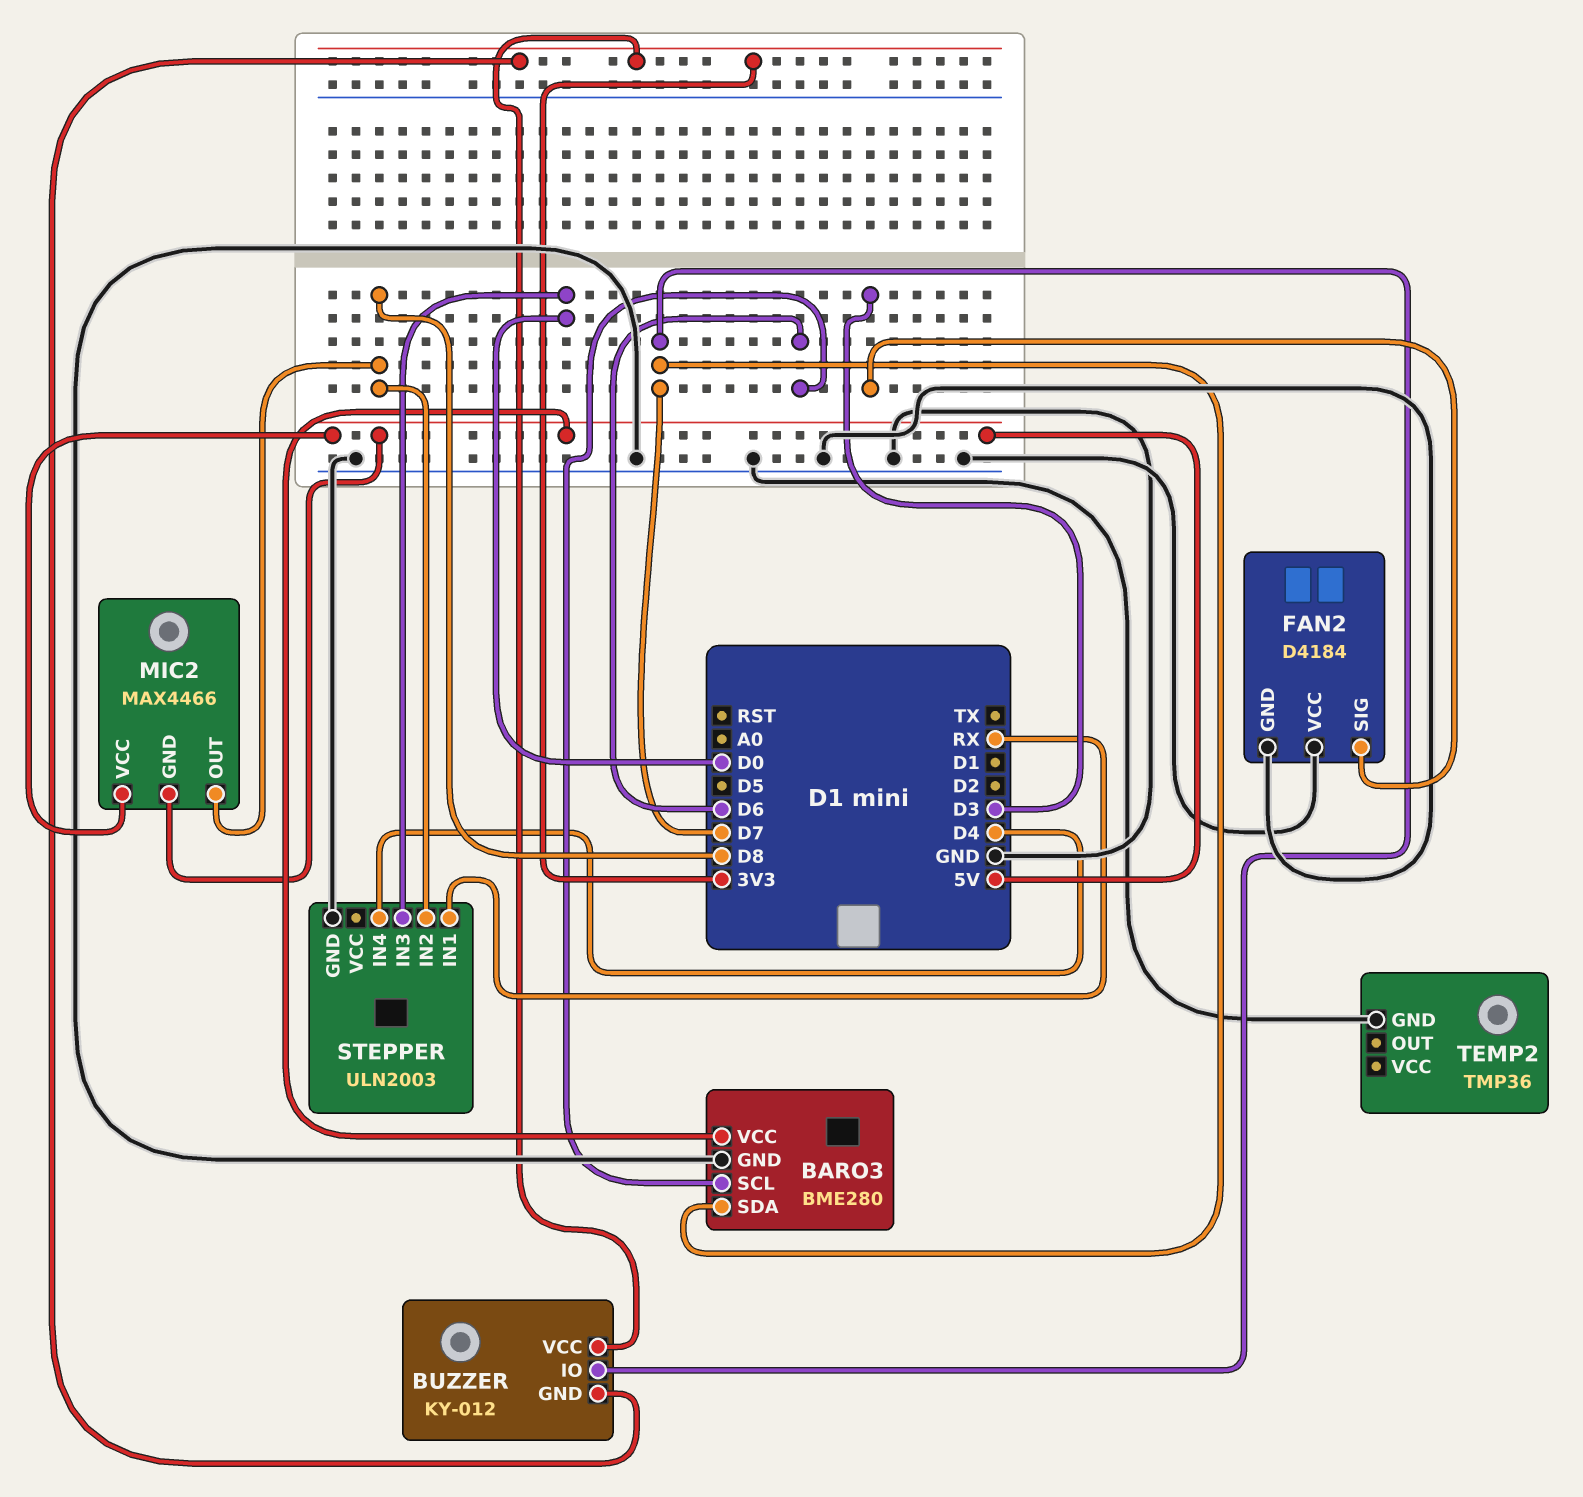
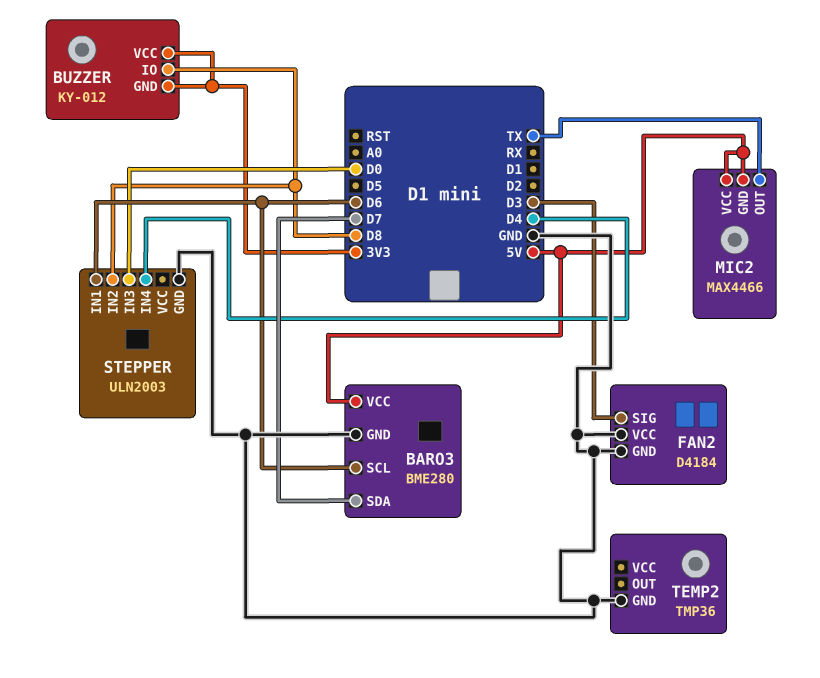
BUZZER pin IO: D7 -> D8
MIC2 pin OUT: D8 -> TX
STEPPER pin IN1: RX -> D6

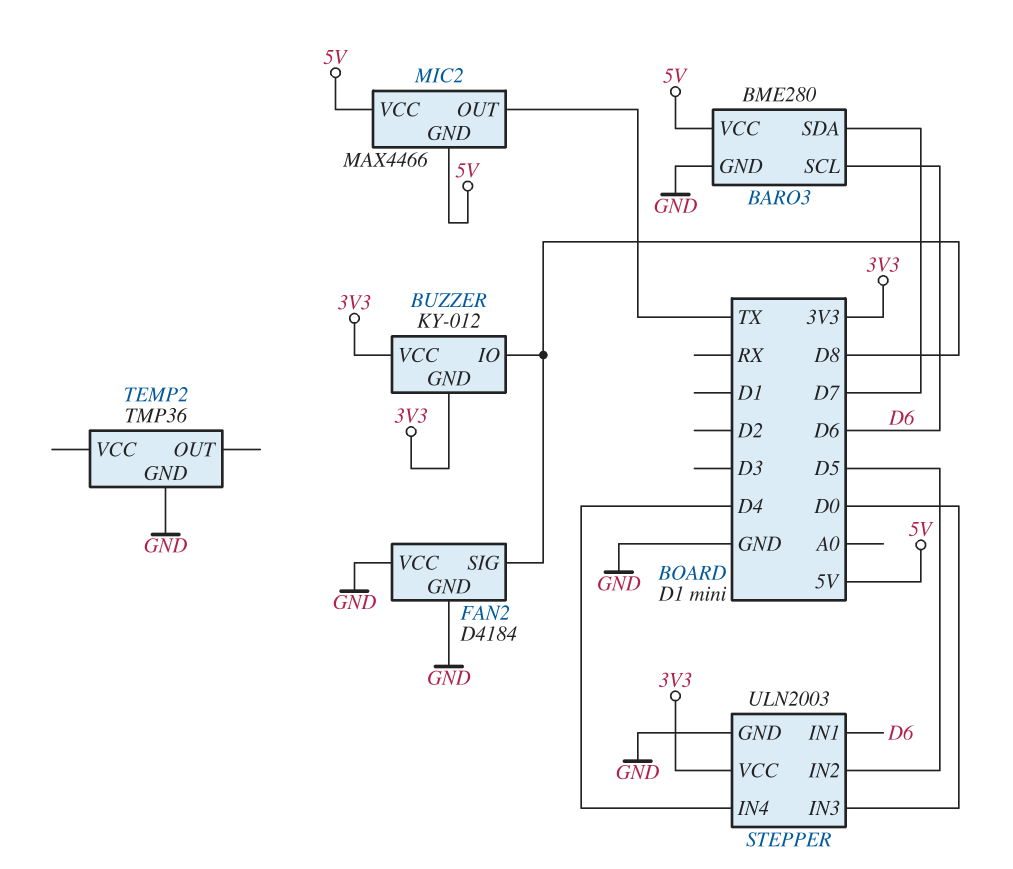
FAN2 pin SIG: D3 -> D8
STEPPER pin IN2: D8 -> D5
STEPPER pin VCC: none -> 3V3

